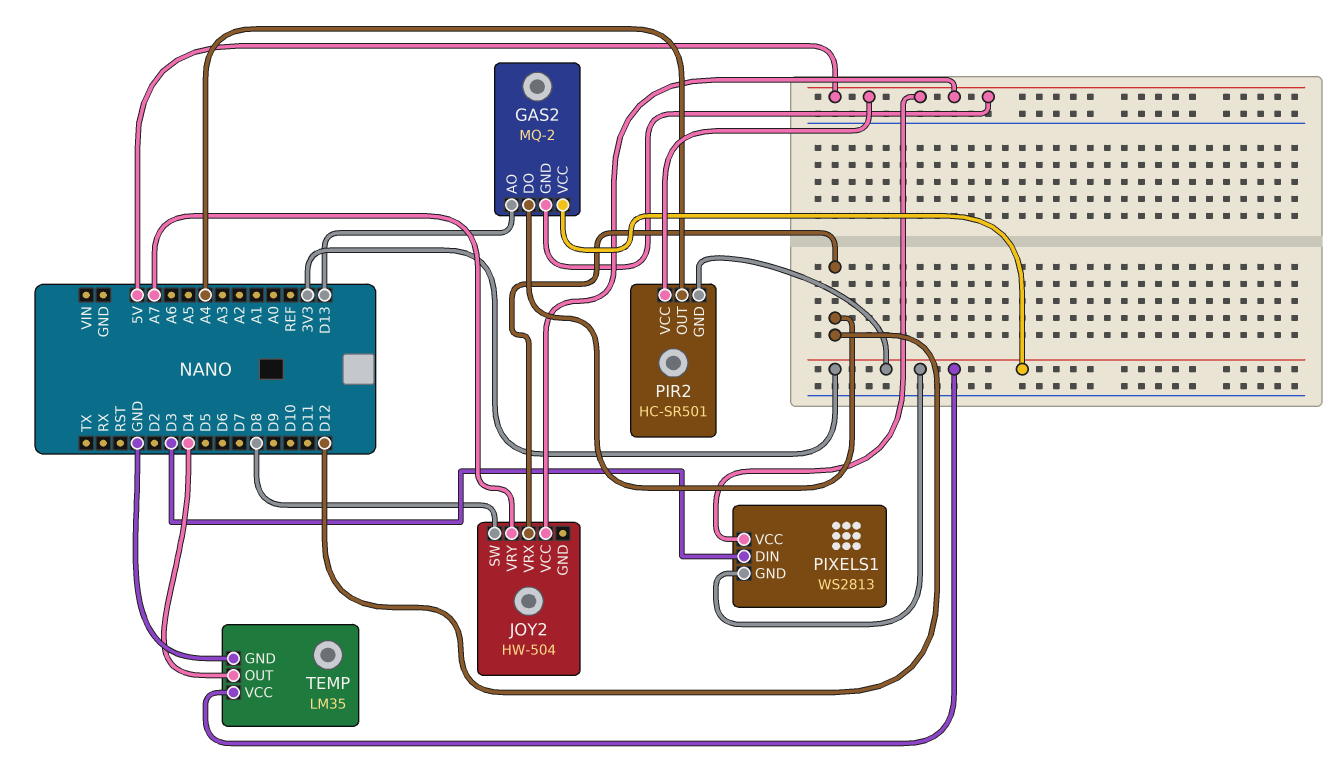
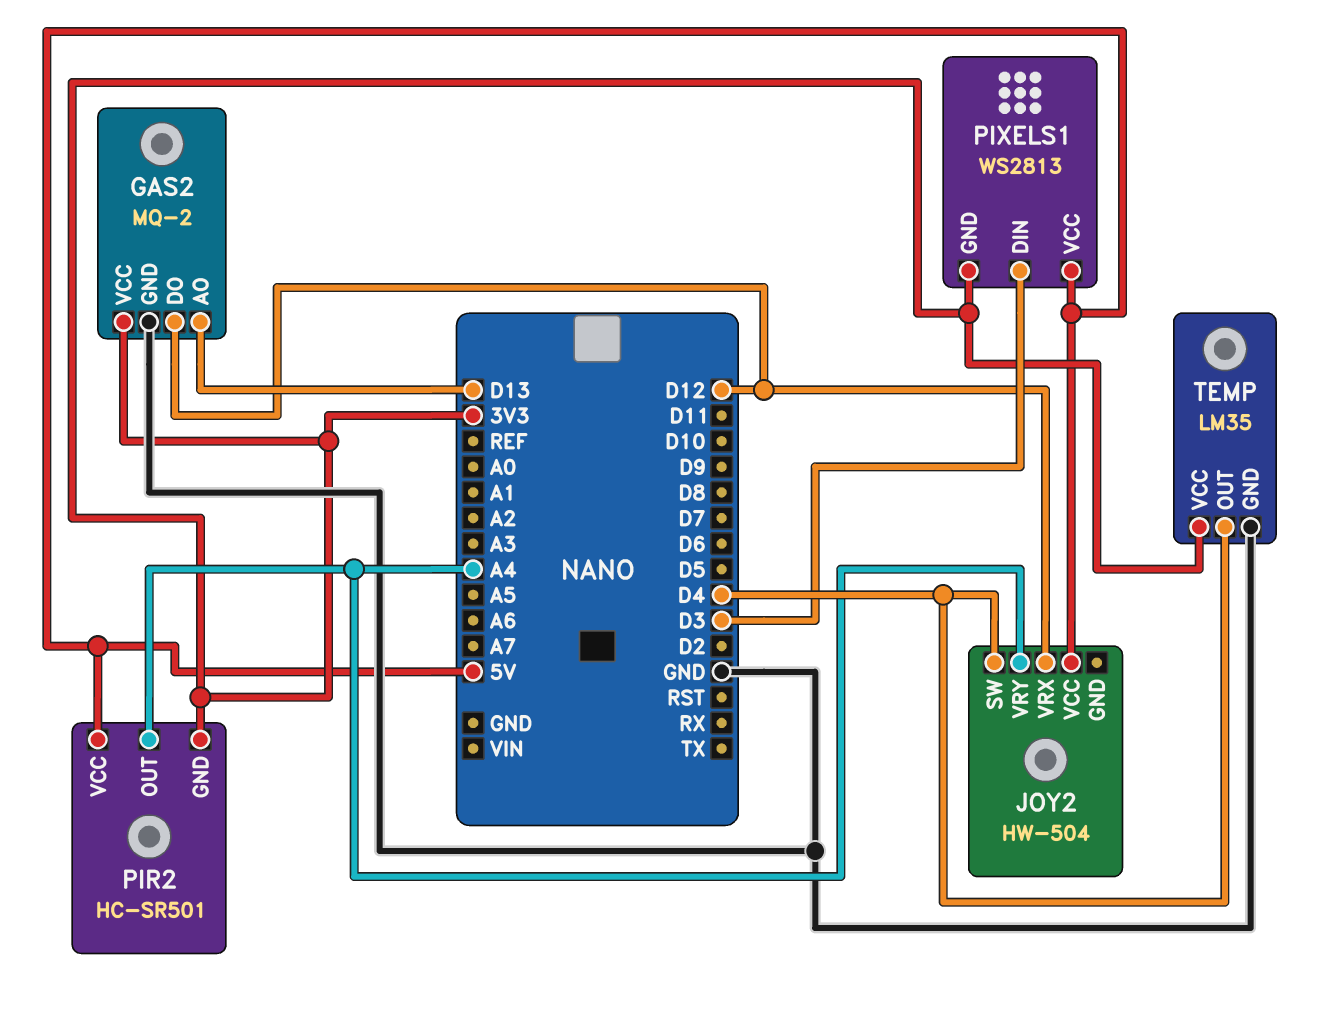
GAS2 pin GND: 5V -> GND
JOY2 pin SW: D8 -> D4
JOY2 pin VRY: A7 -> A4

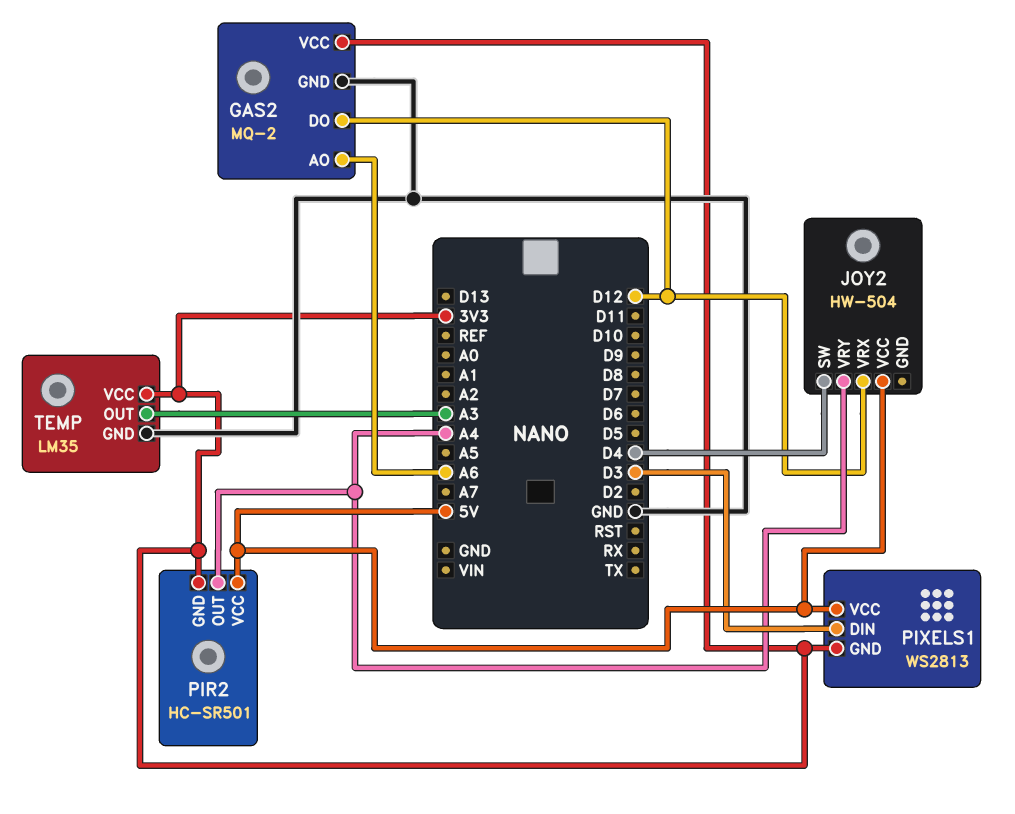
GAS2 pin AO: D13 -> A6
TEMP pin OUT: D4 -> A3

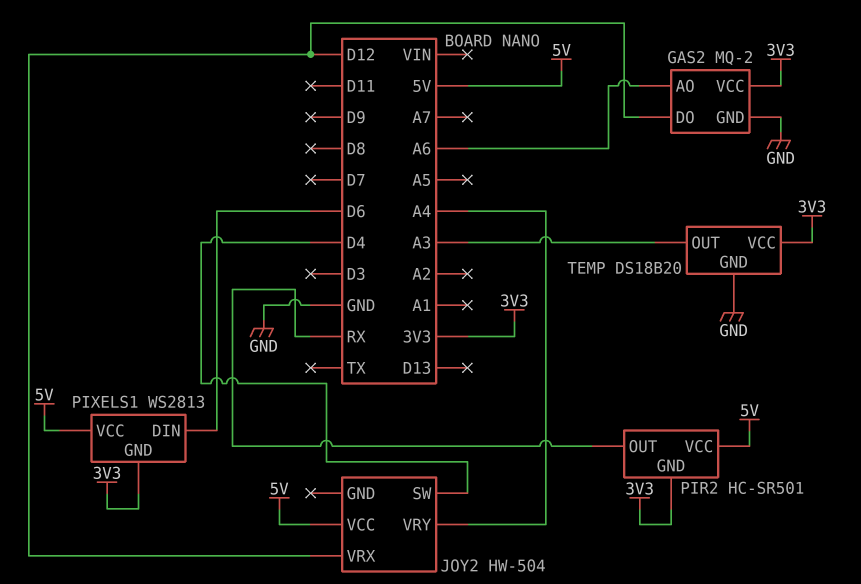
PIR2 pin OUT: A4 -> RX
PIXELS1 pin DIN: D3 -> D6
TEMP: LM35 -> DS18B20

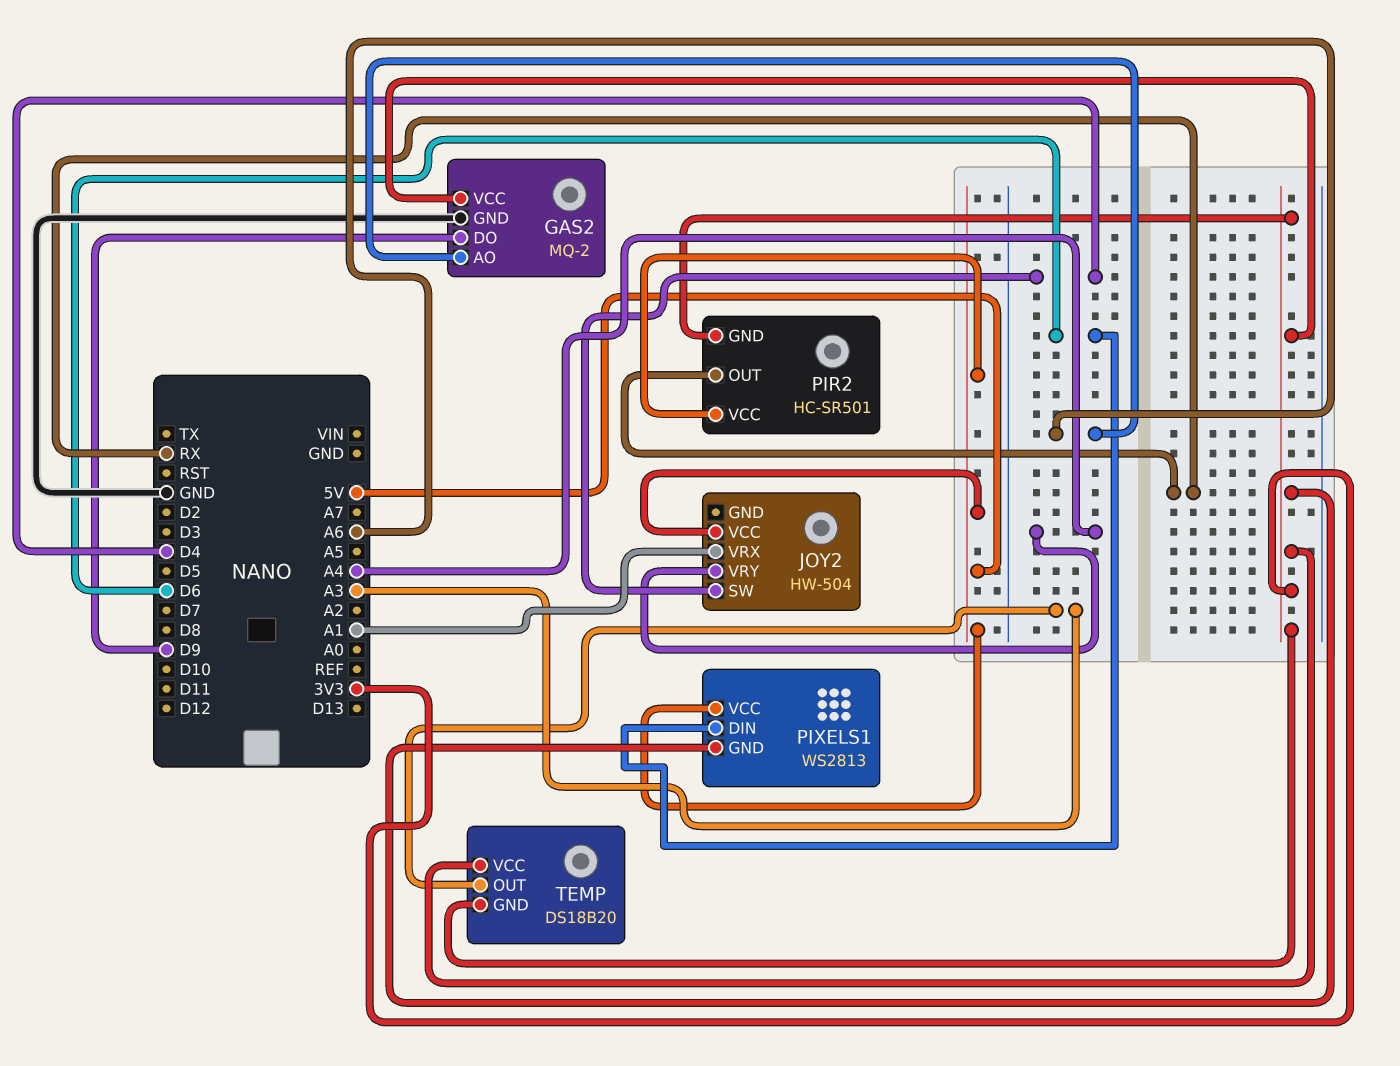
GAS2 pin DO: D12 -> D9
JOY2 pin VRX: D12 -> A1
TEMP pin GND: GND -> 3V3

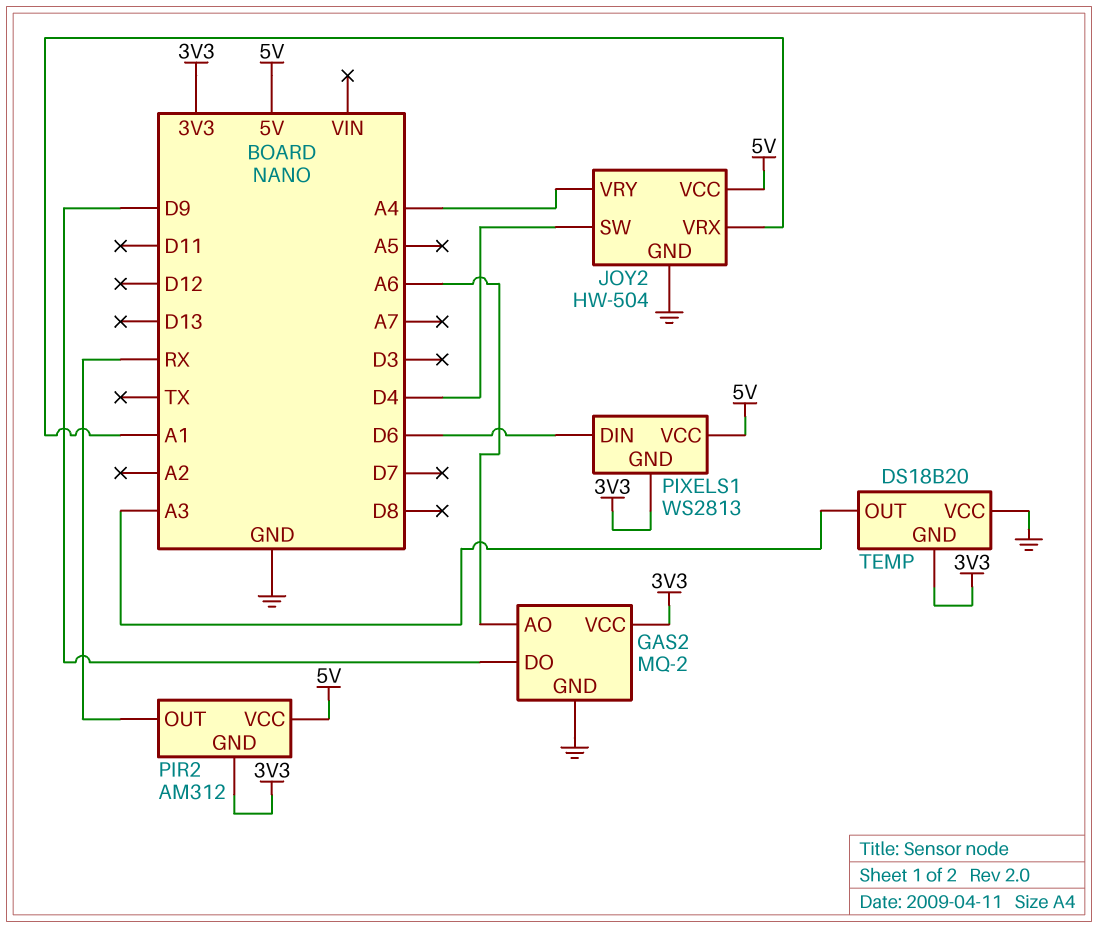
JOY2 pin GND: none -> GND
PIR2: HC-SR501 -> AM312
TEMP pin VCC: 3V3 -> GND

